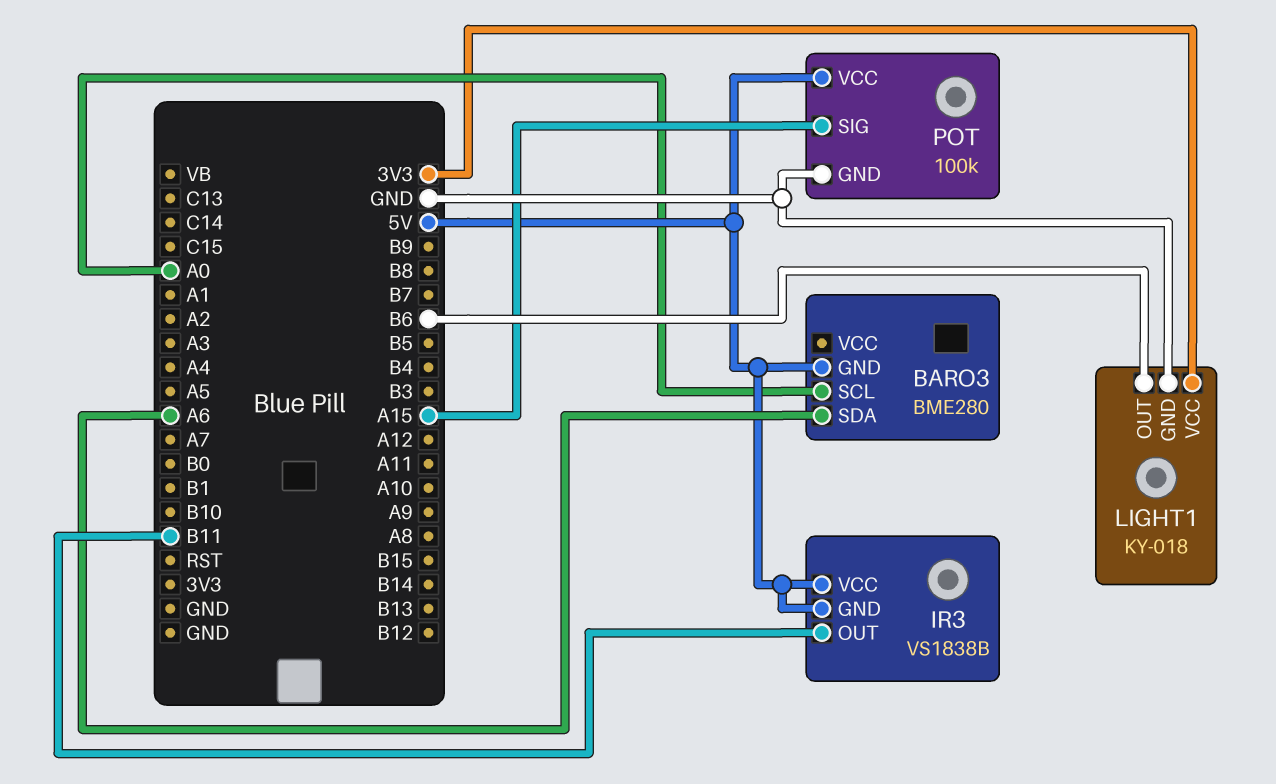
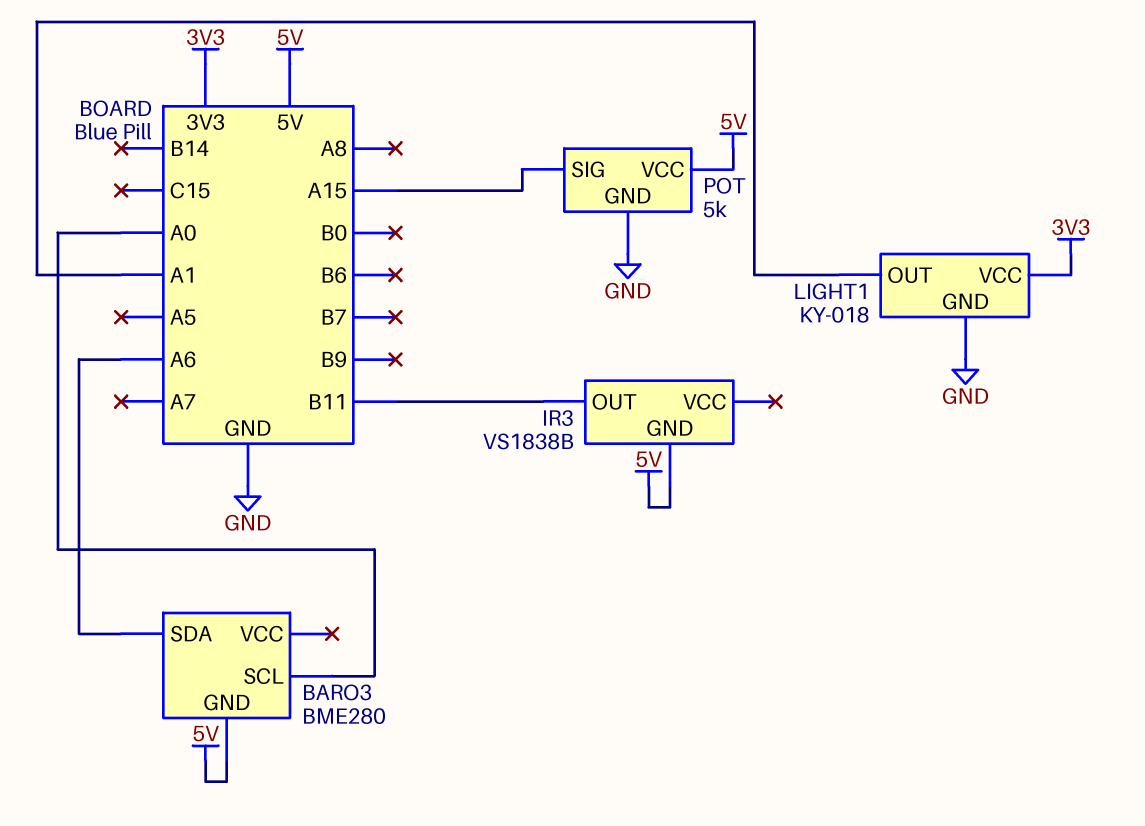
IR3 pin VCC: 5V -> none
LIGHT1 pin OUT: B6 -> A1
POT: 100k -> 5k

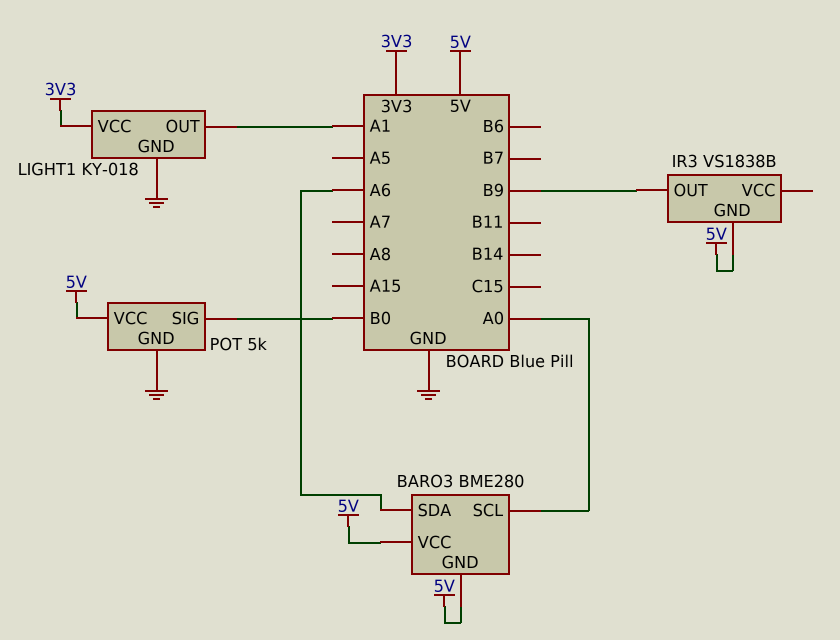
BARO3 pin VCC: none -> 5V
IR3 pin OUT: B11 -> B9
POT pin SIG: A15 -> B0

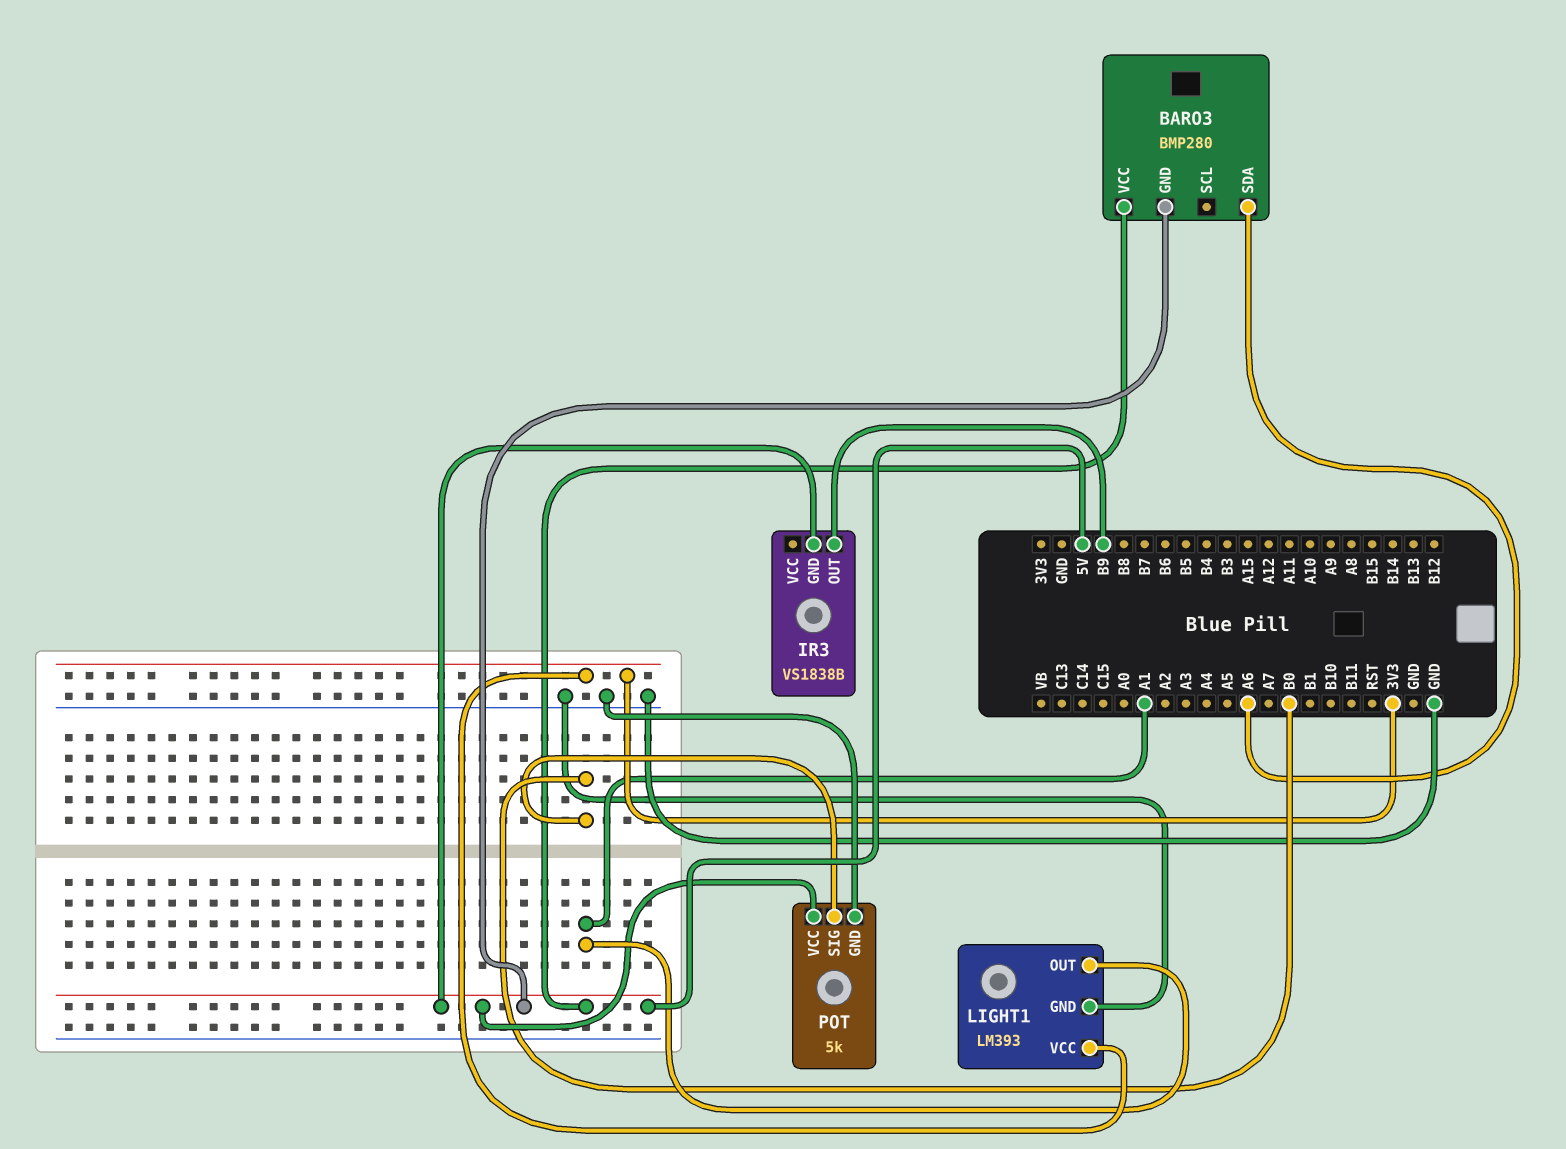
BARO3: BME280 -> BMP280
BARO3 pin SCL: A0 -> none
LIGHT1: KY-018 -> LM393

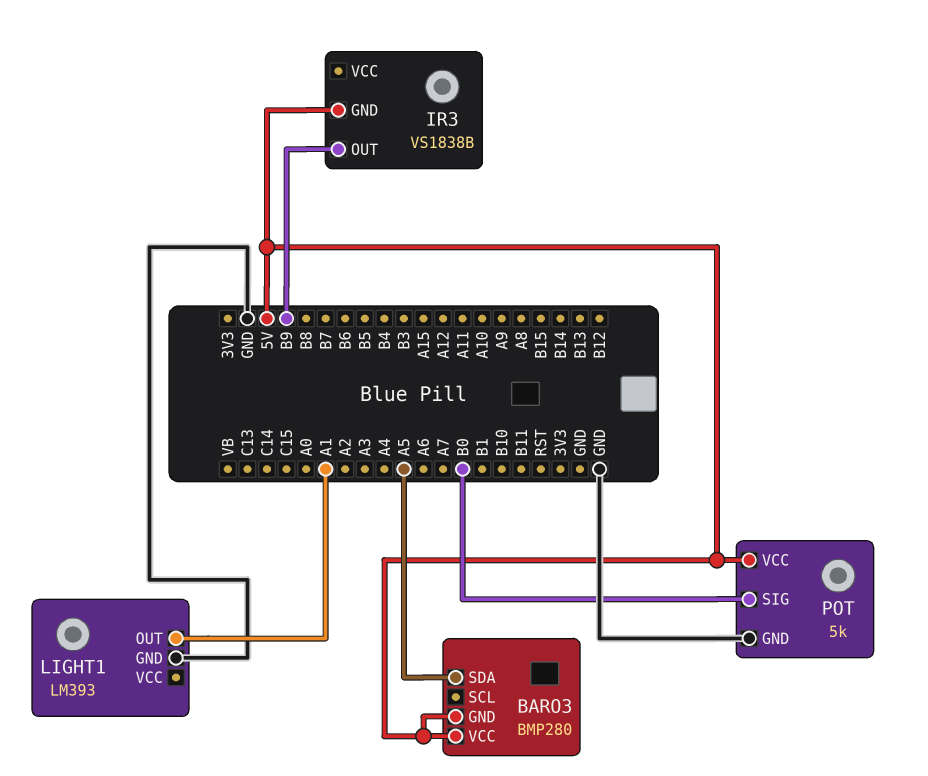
BARO3 pin SDA: A6 -> A5
LIGHT1 pin VCC: 3V3 -> none

